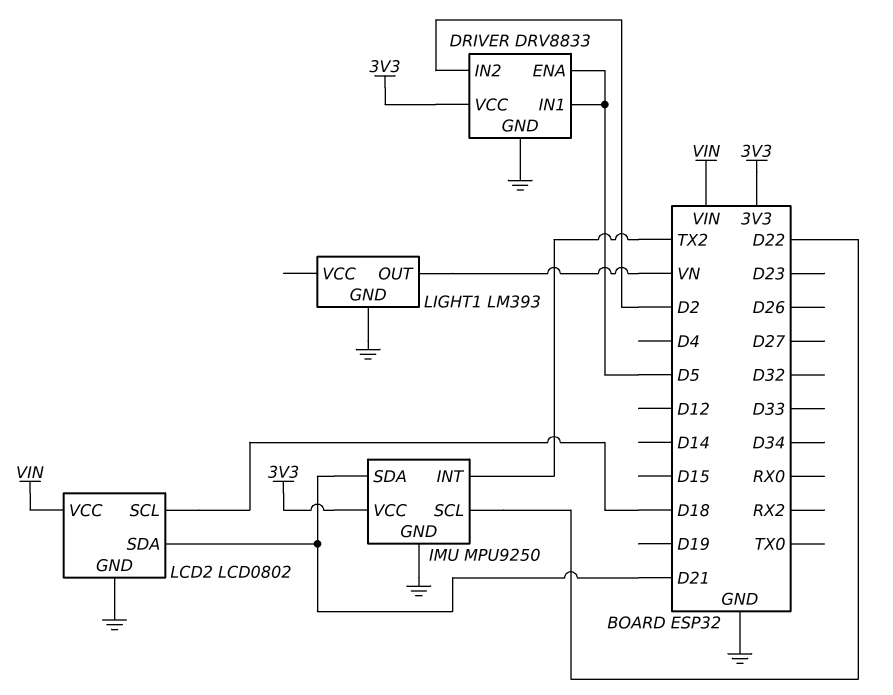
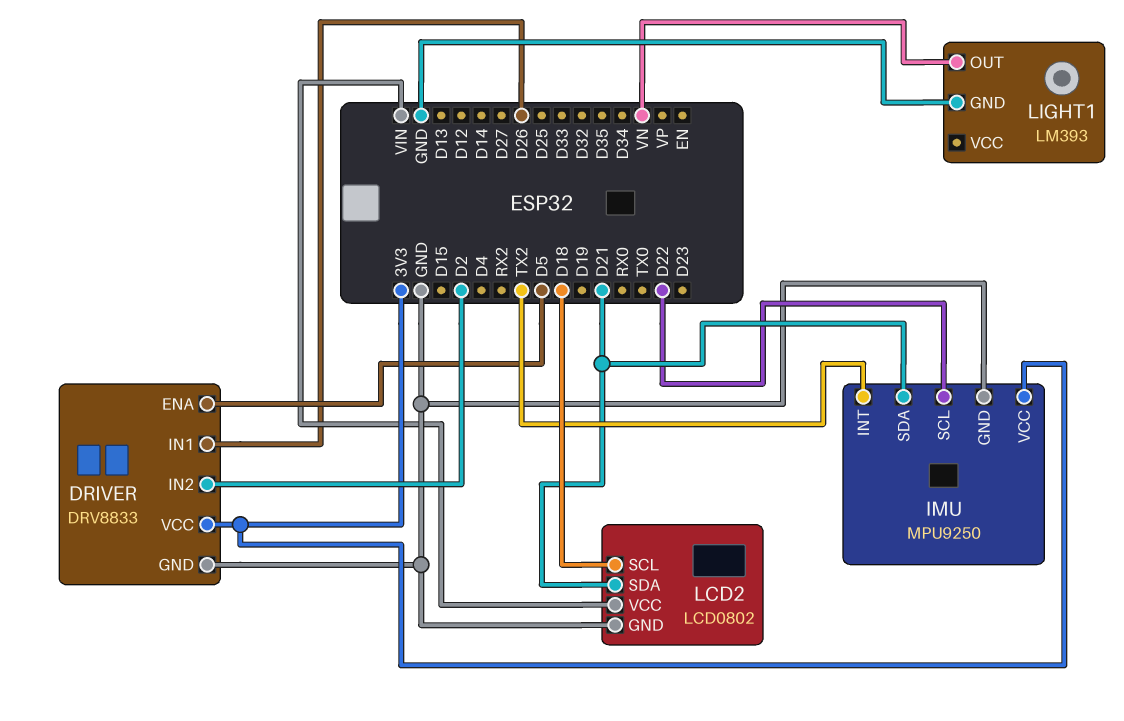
DRIVER pin IN1: D5 -> D26

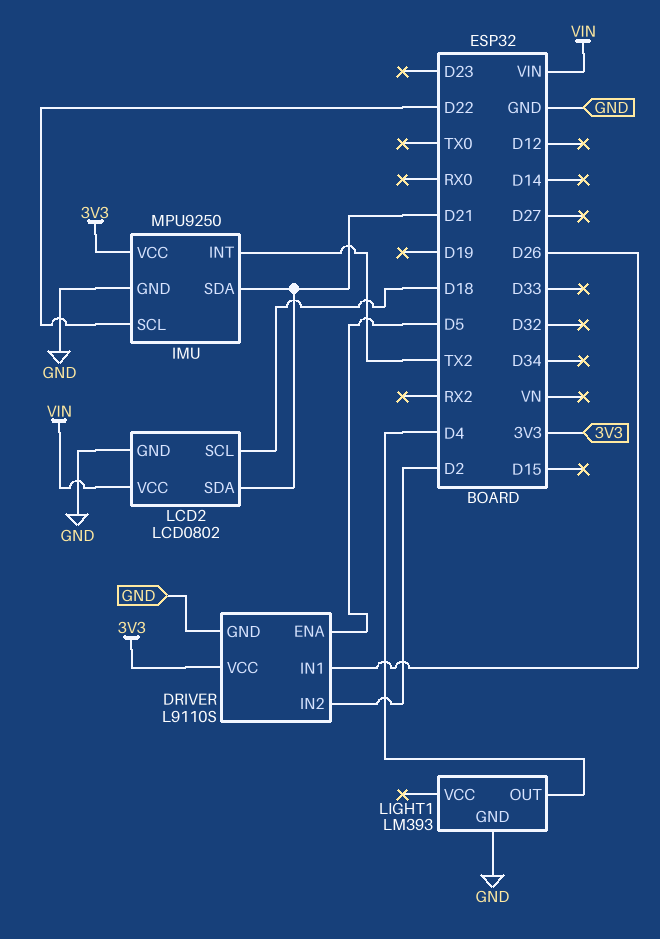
DRIVER: DRV8833 -> L9110S
LIGHT1 pin OUT: VN -> D4

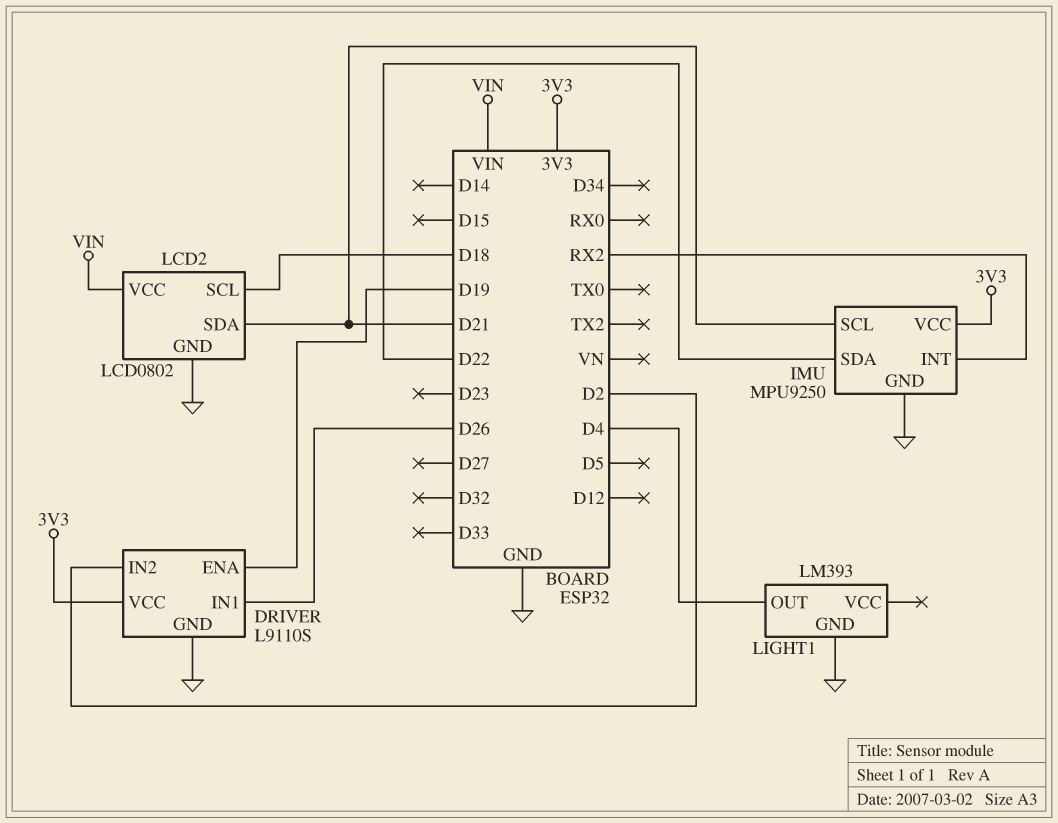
DRIVER pin ENA: D5 -> D19
IMU pin INT: TX2 -> RX2
IMU pin SCL: D22 -> D21
IMU pin SDA: D21 -> D22

